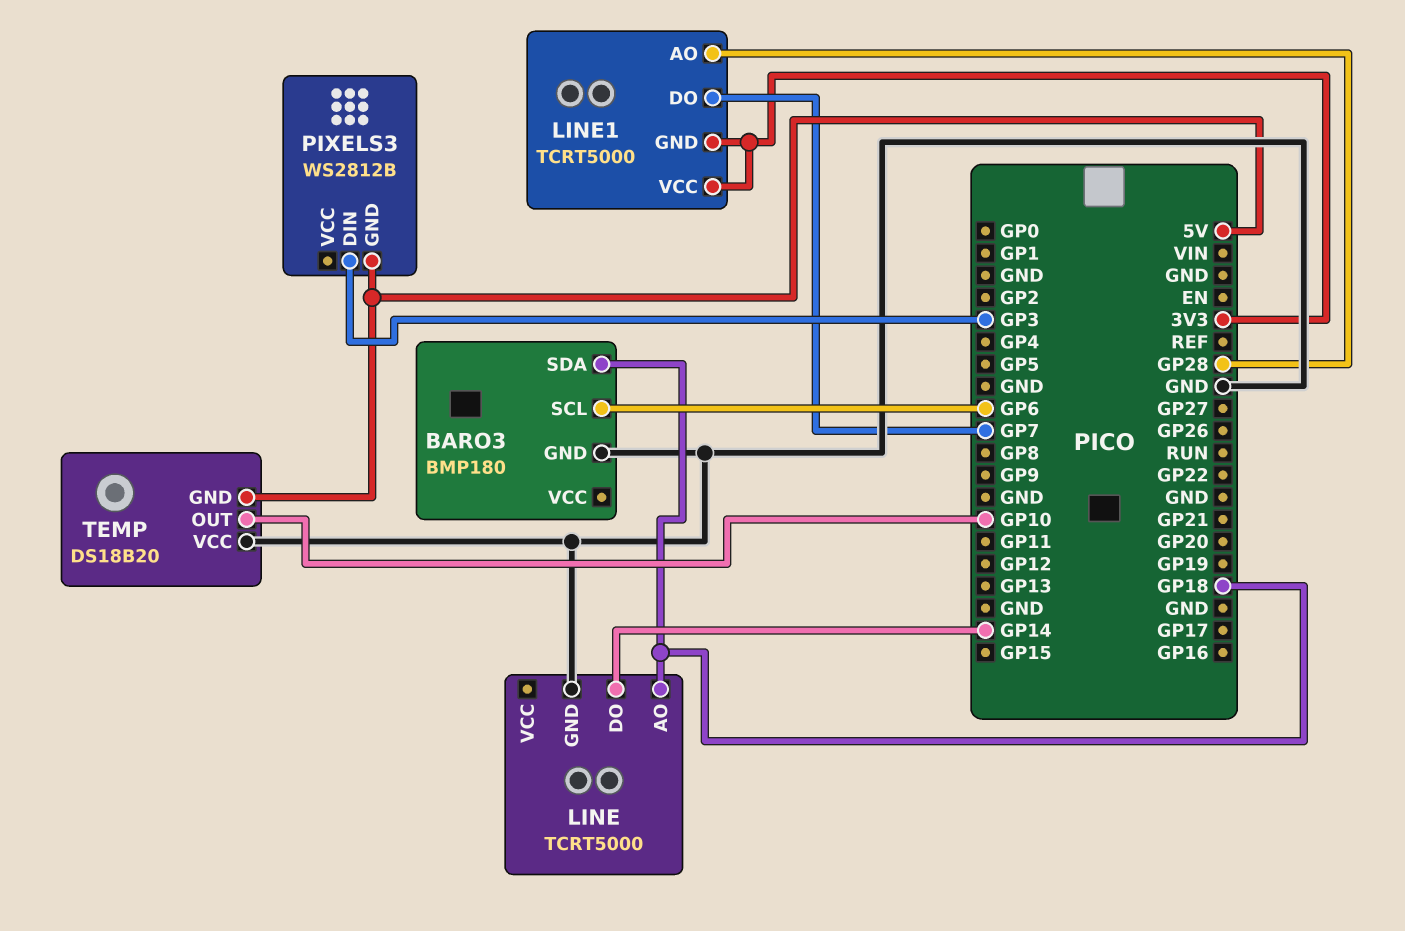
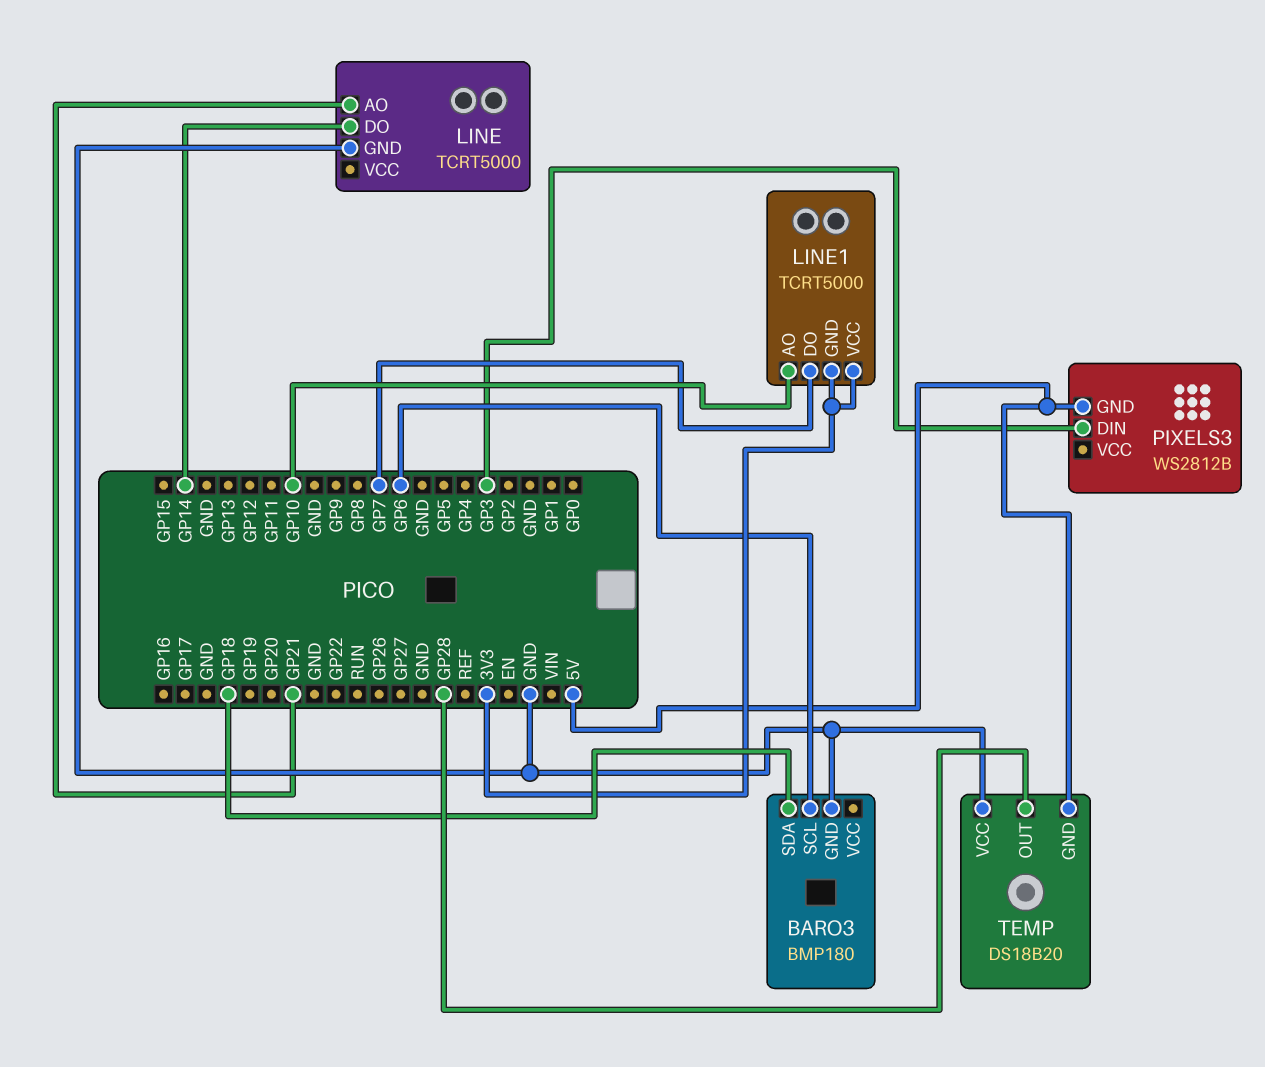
LINE pin AO: GP18 -> GP21
LINE1 pin AO: GP28 -> GP10
TEMP pin OUT: GP10 -> GP28

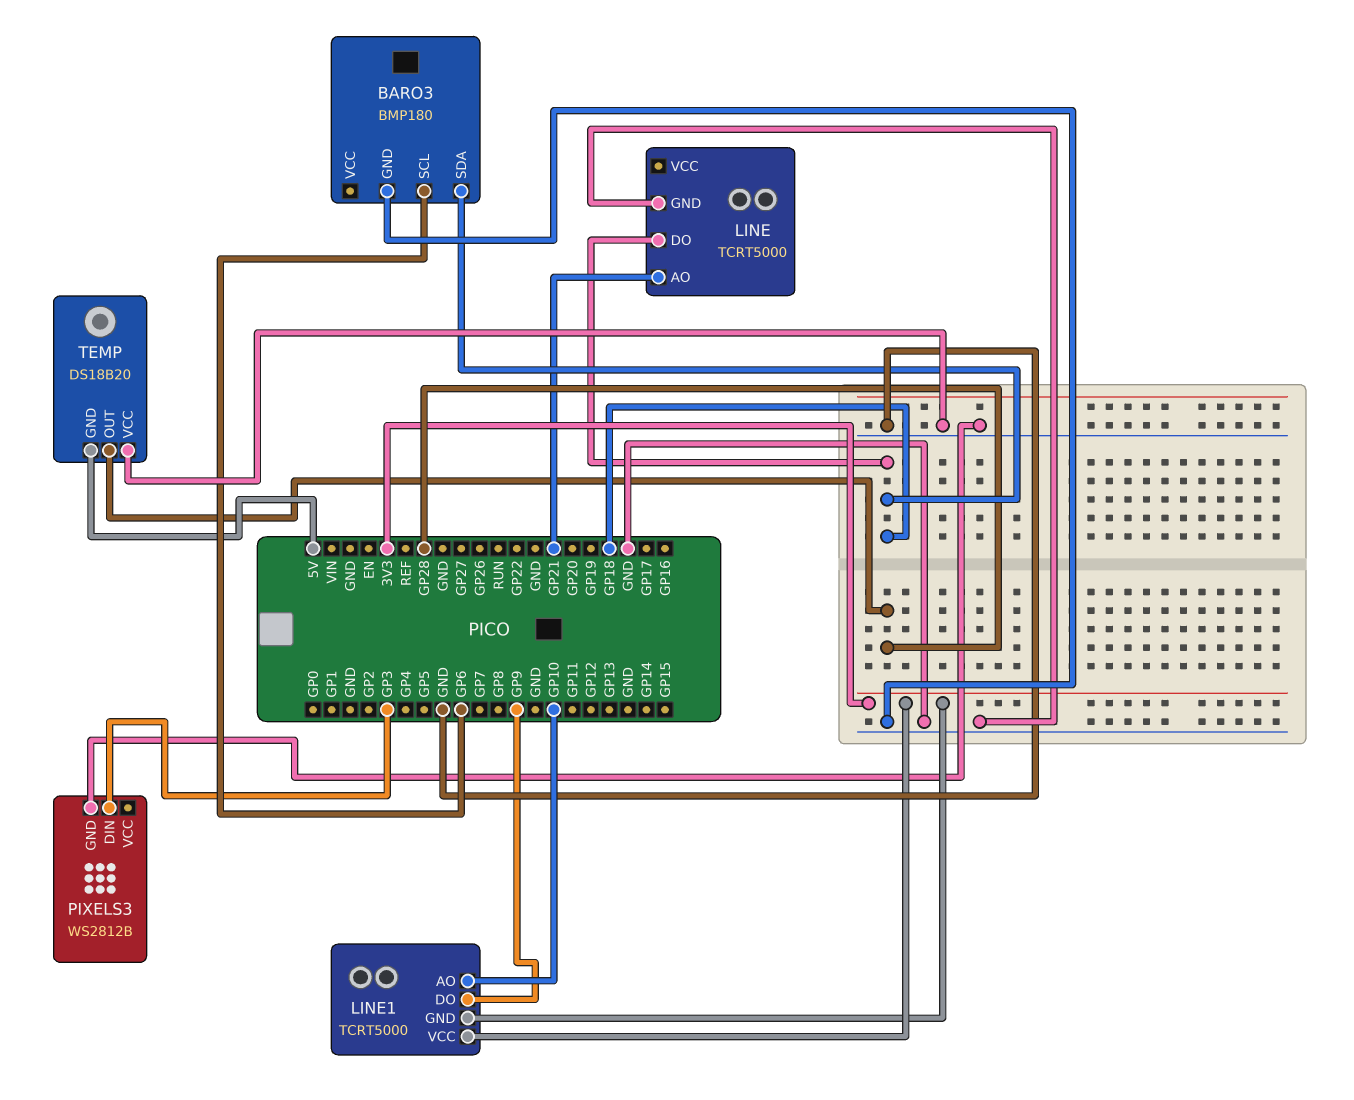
LINE pin DO: GP14 -> GP18
LINE1 pin DO: GP7 -> GP9
PIXELS3 pin GND: 5V -> GND

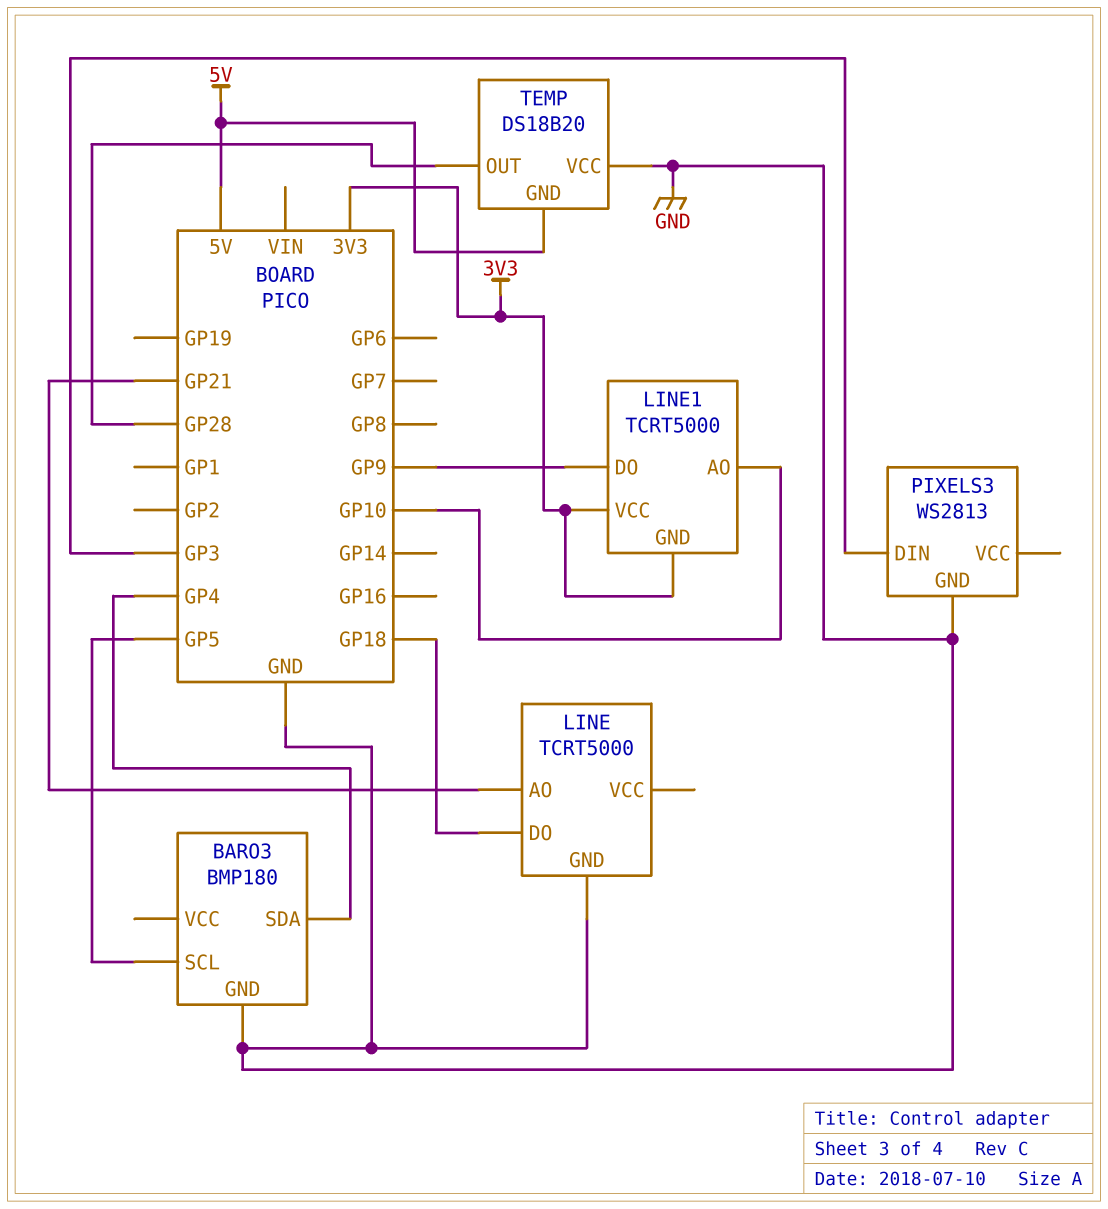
BARO3 pin SCL: GP6 -> GP5
BARO3 pin SDA: GP18 -> GP4
PIXELS3: WS2812B -> WS2813

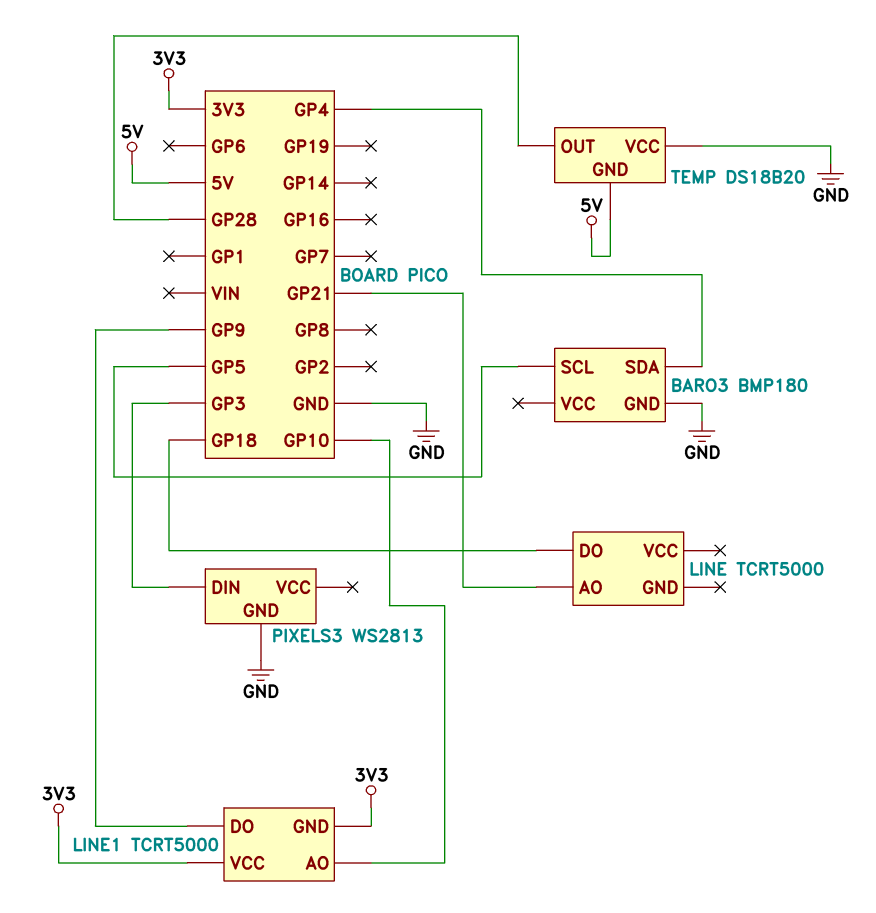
LINE pin GND: GND -> none

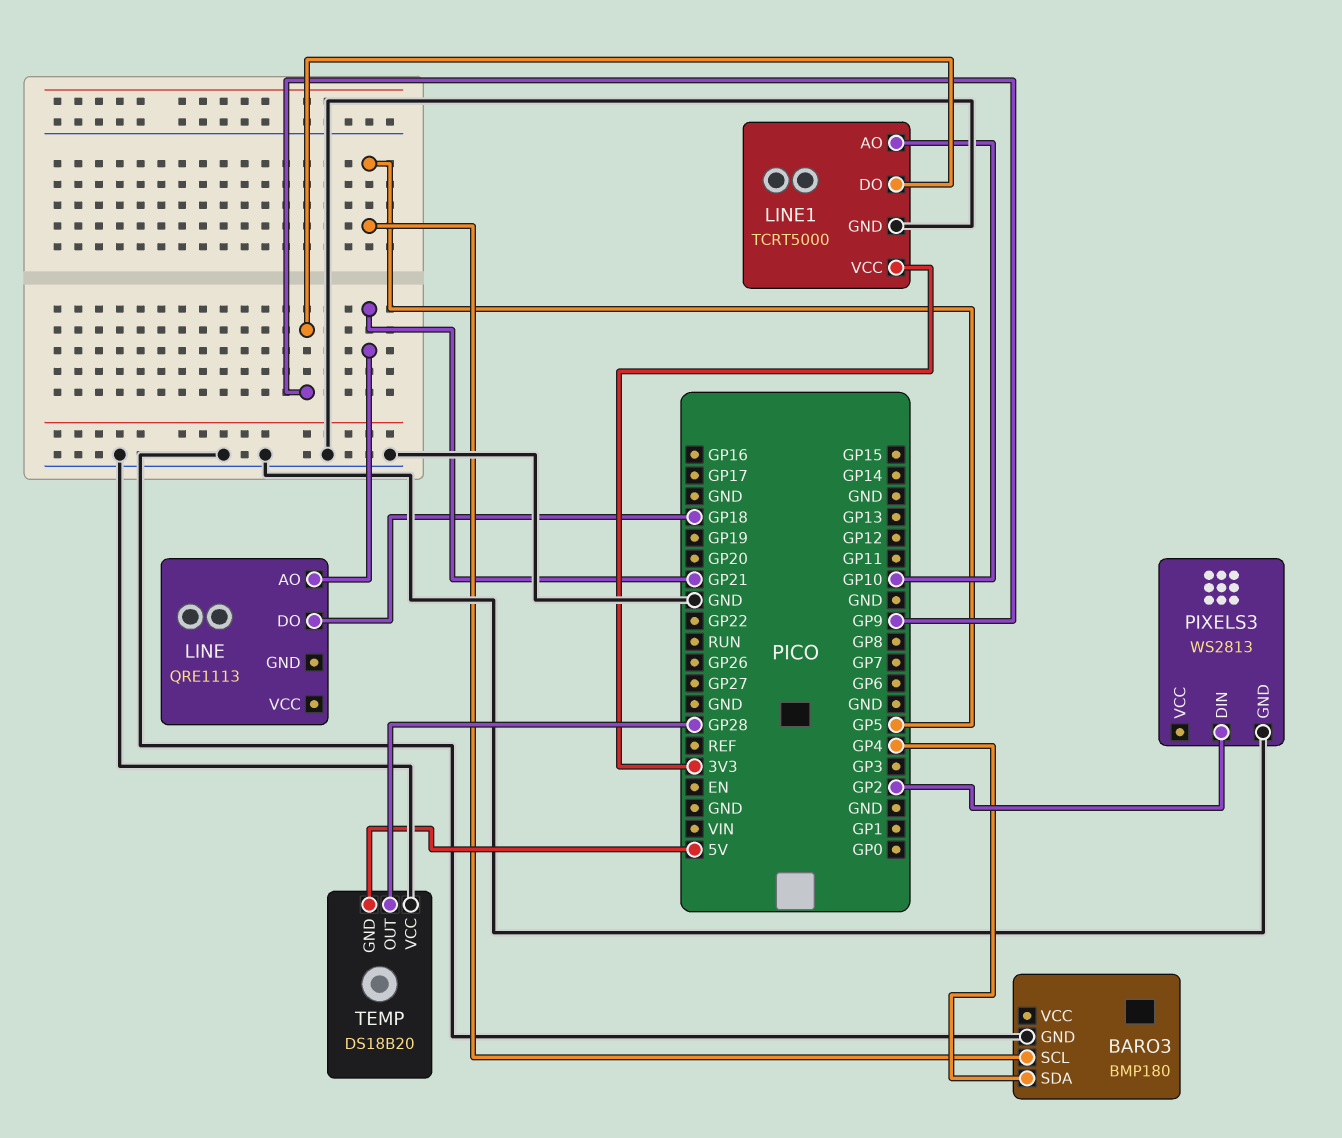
LINE: TCRT5000 -> QRE1113
LINE1 pin GND: 3V3 -> GND
PIXELS3 pin DIN: GP3 -> GP2

